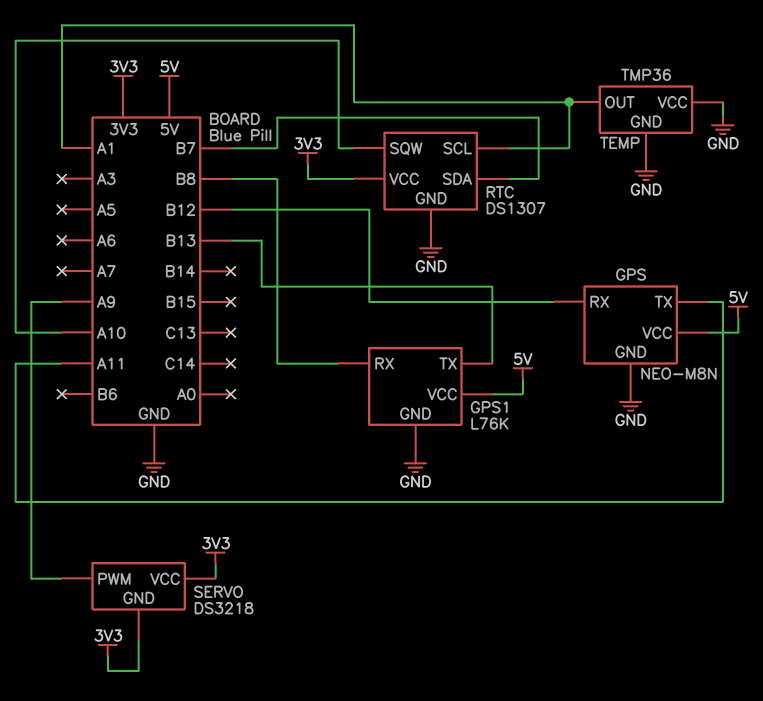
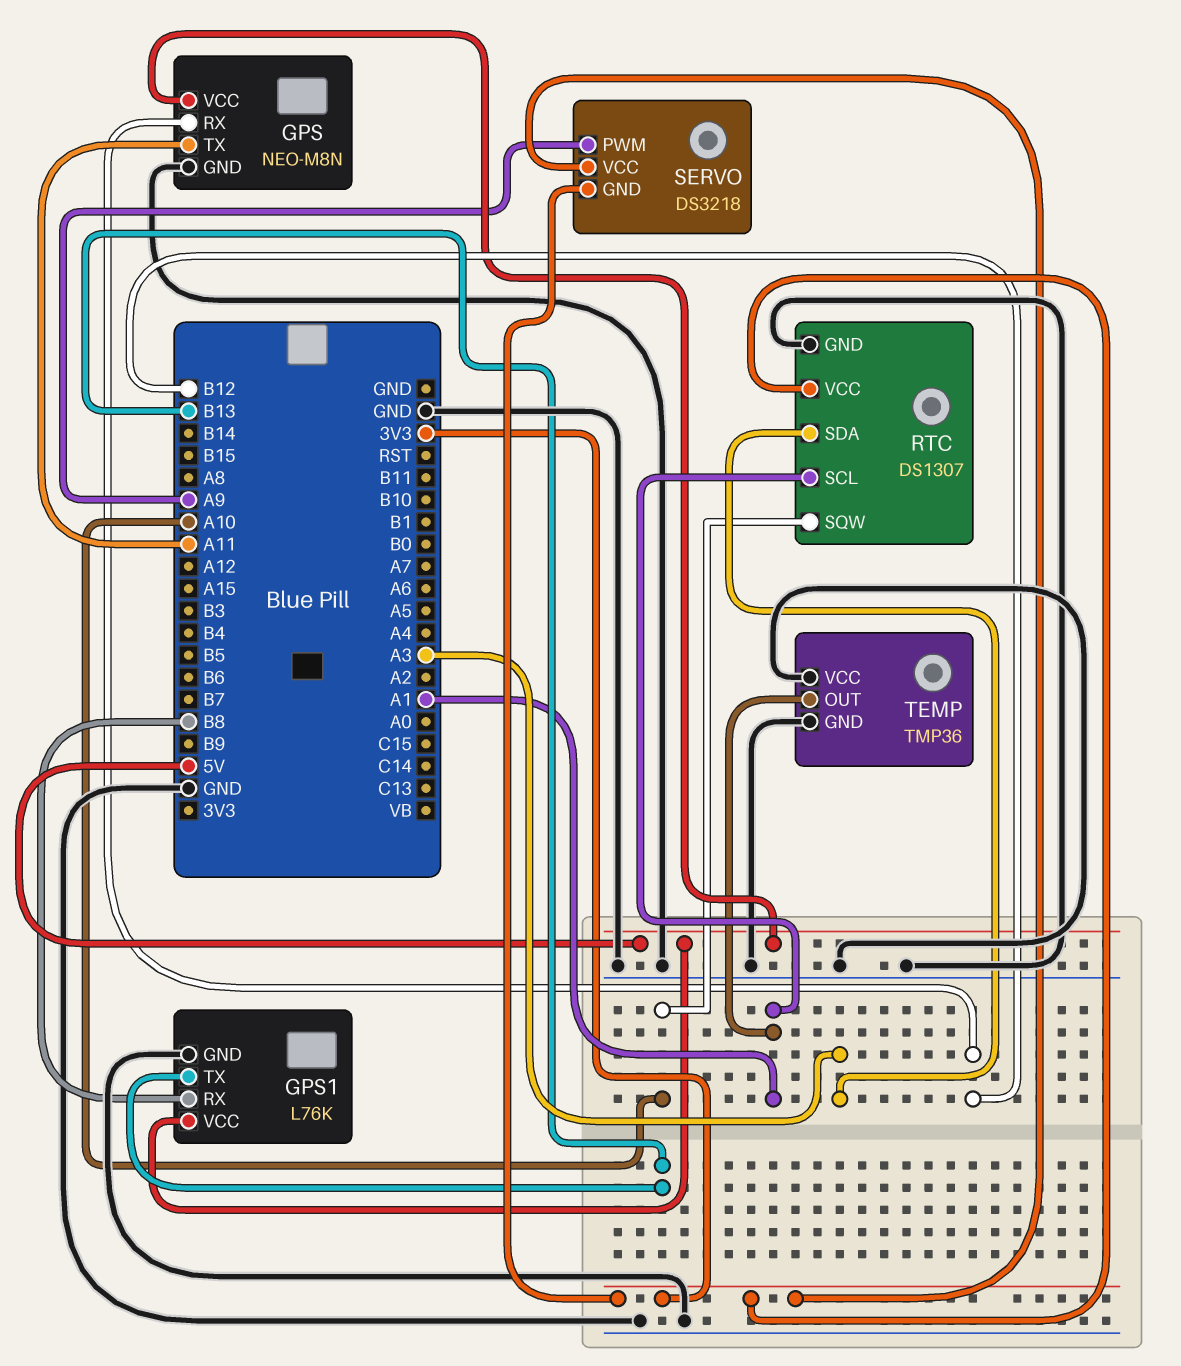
RTC pin SDA: B7 -> A3

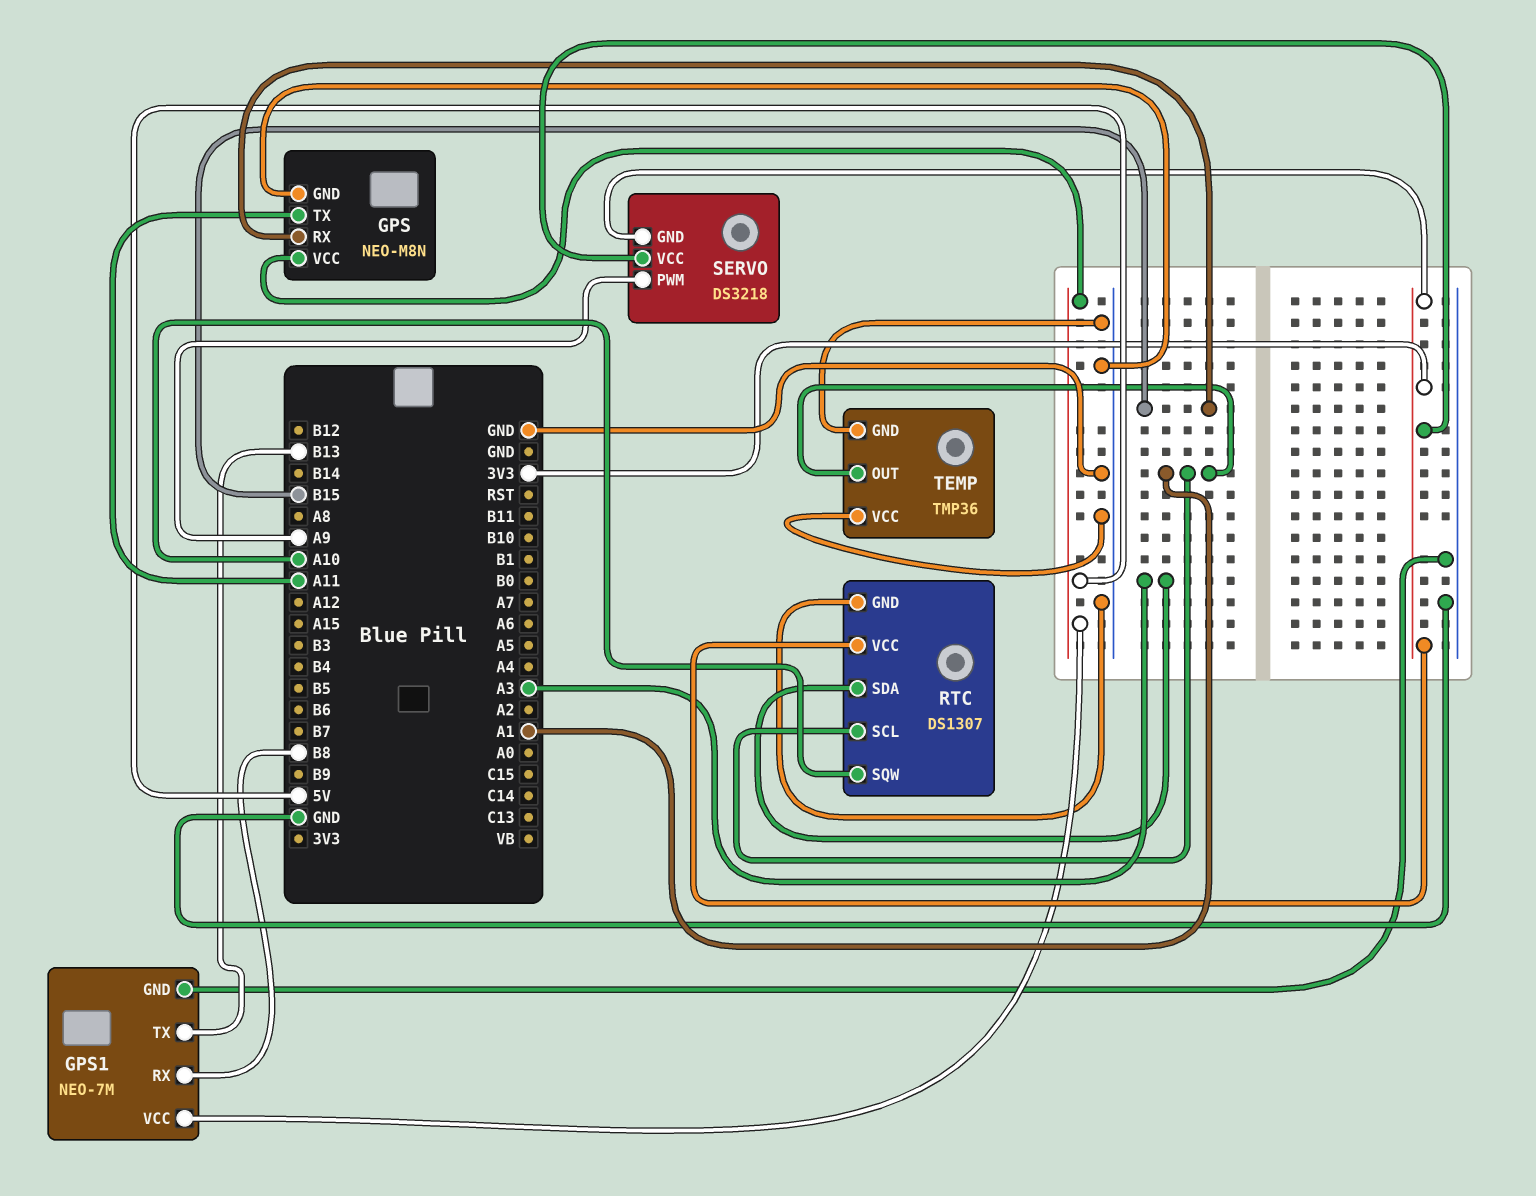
GPS pin RX: B12 -> B15
GPS1: L76K -> NEO-7M

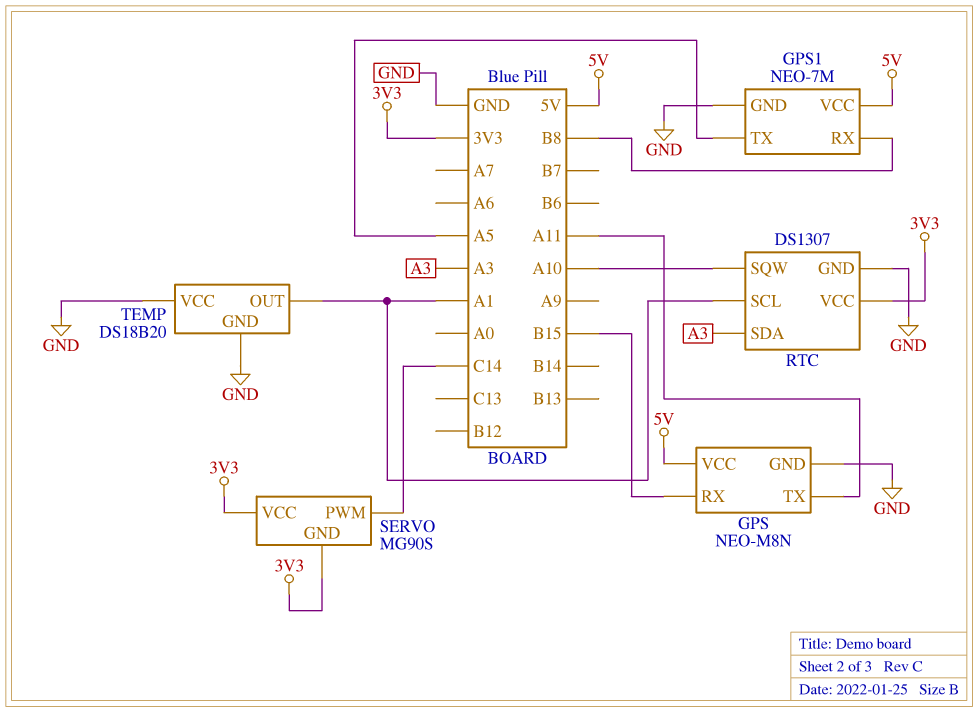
GPS1 pin TX: B13 -> A5
SERVO: DS3218 -> MG90S
SERVO pin PWM: A9 -> C14
TEMP: TMP36 -> DS18B20

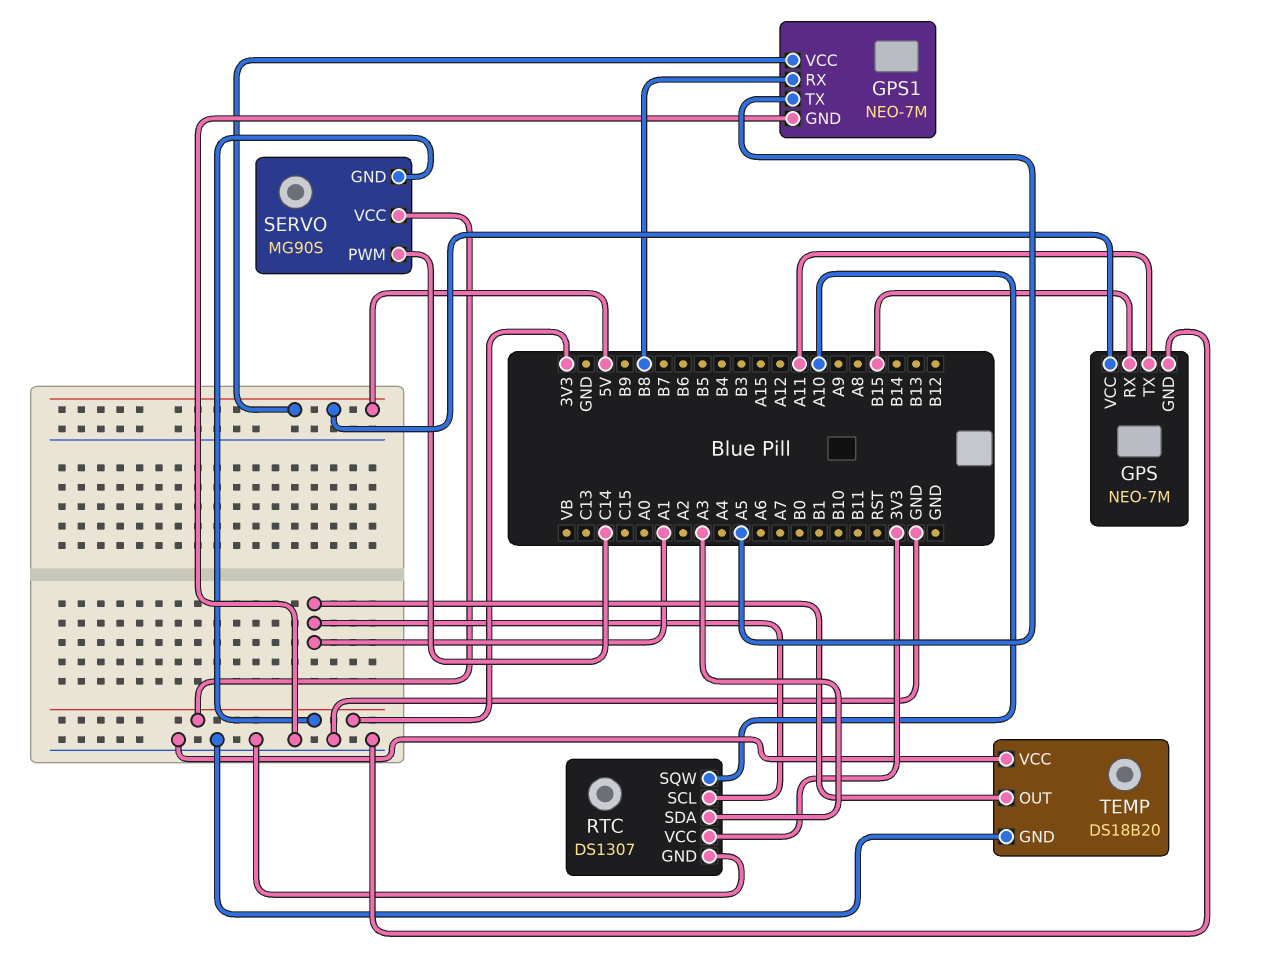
GPS: NEO-M8N -> NEO-7M

